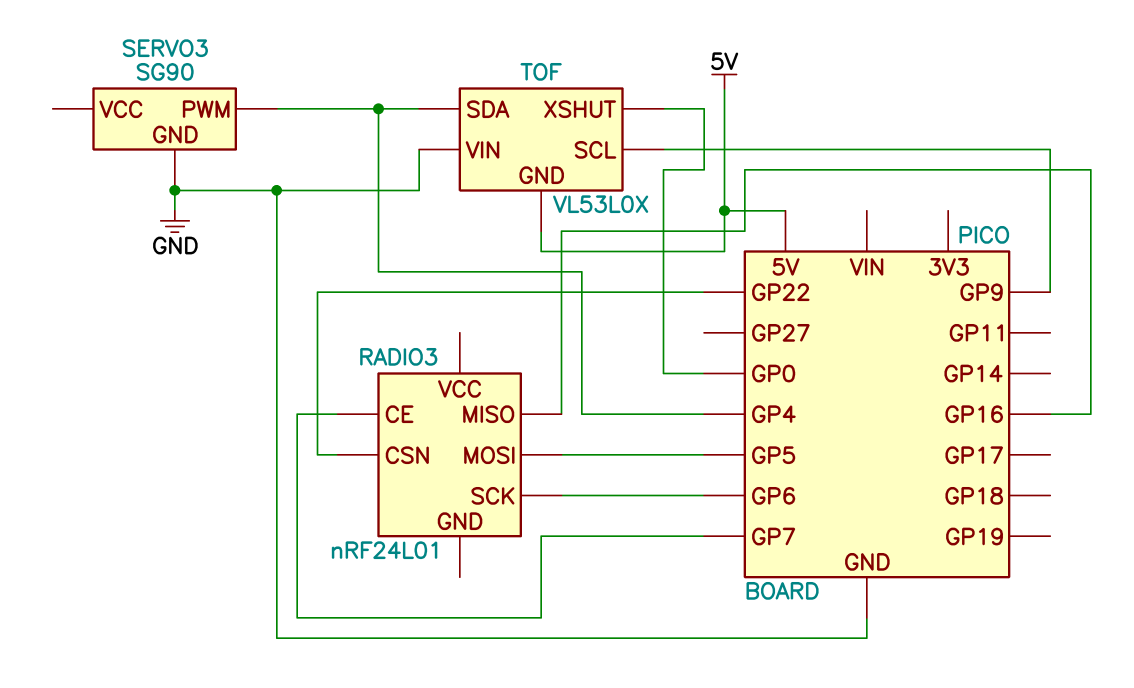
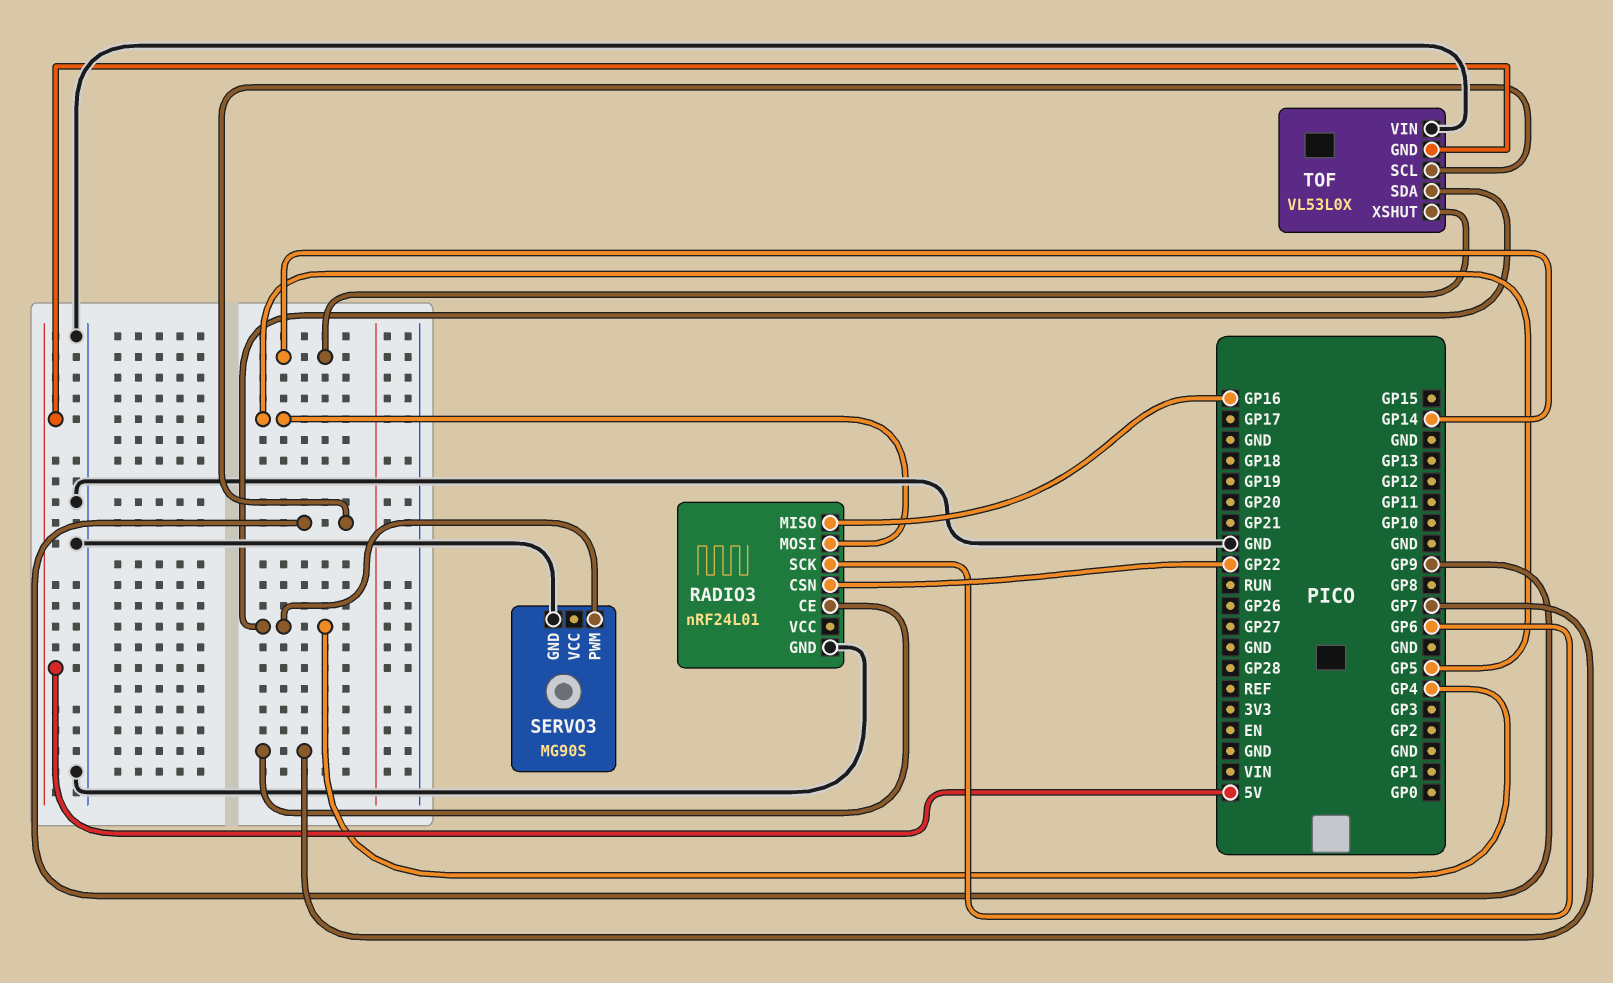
RADIO3 pin GND: none -> GND
SERVO3: SG90 -> MG90S
TOF pin XSHUT: GP0 -> GP14

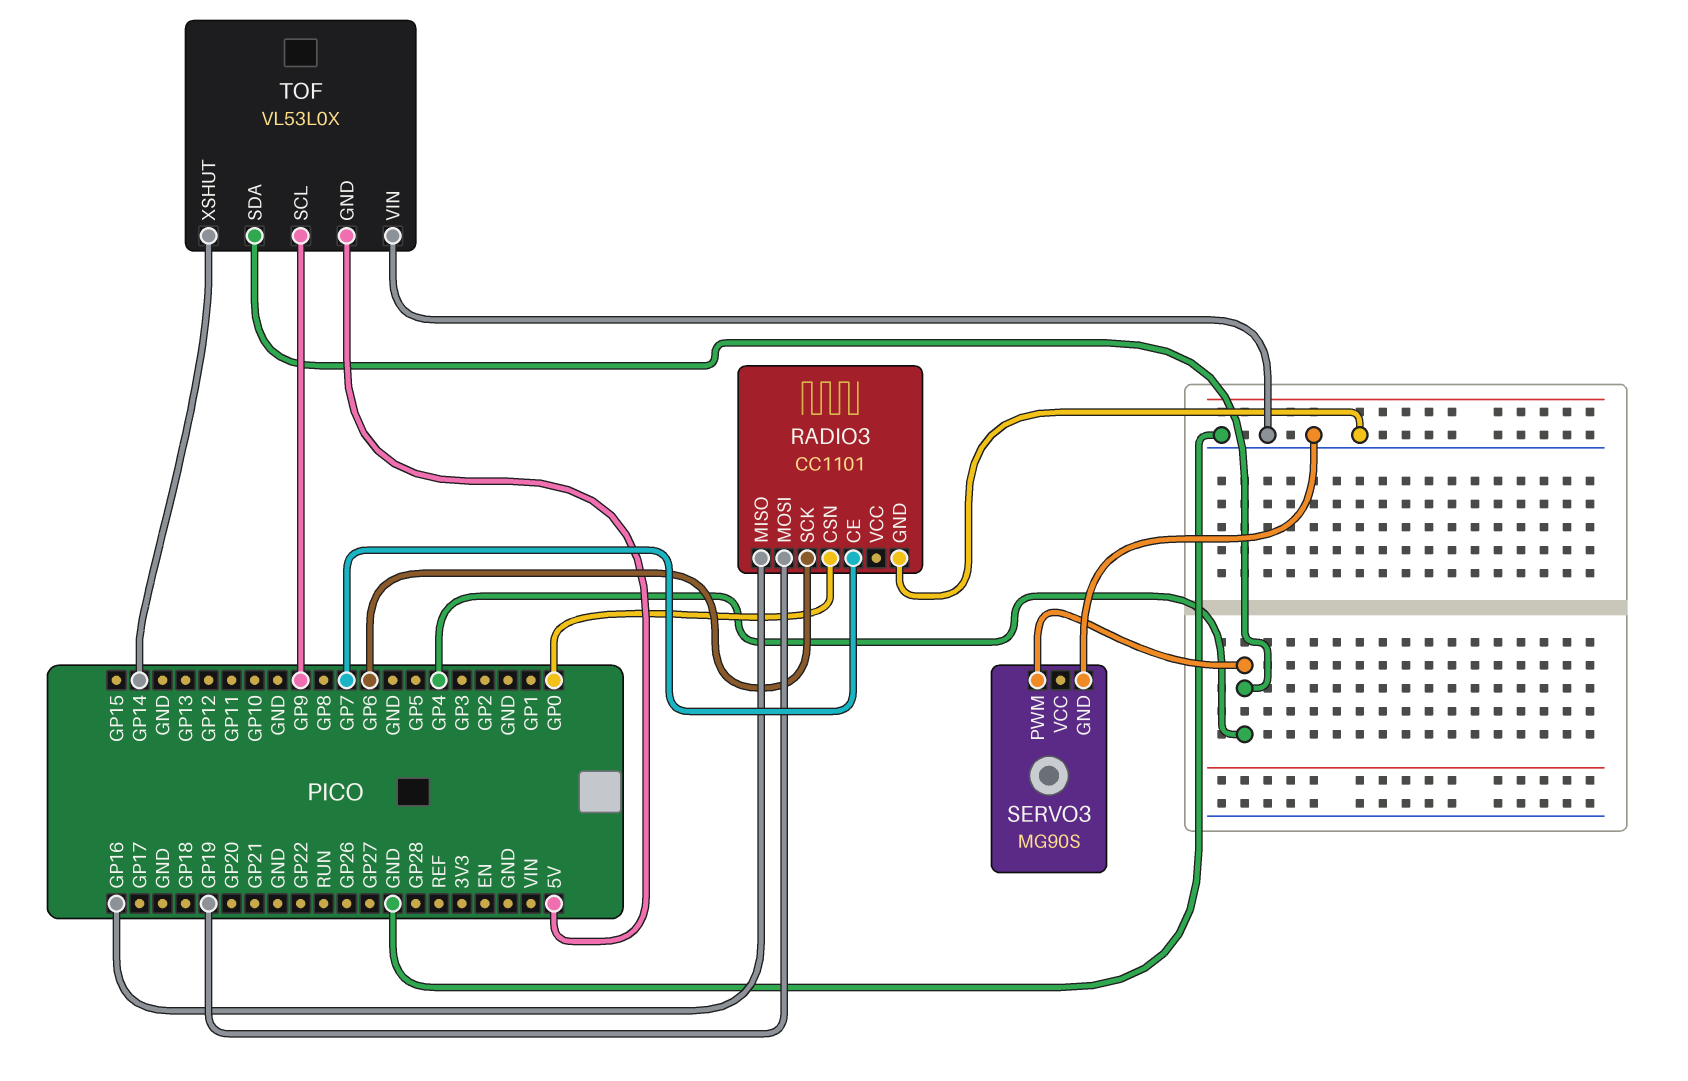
RADIO3: nRF24L01 -> CC1101
RADIO3 pin CSN: GP22 -> GP0
RADIO3 pin MOSI: GP5 -> GP19

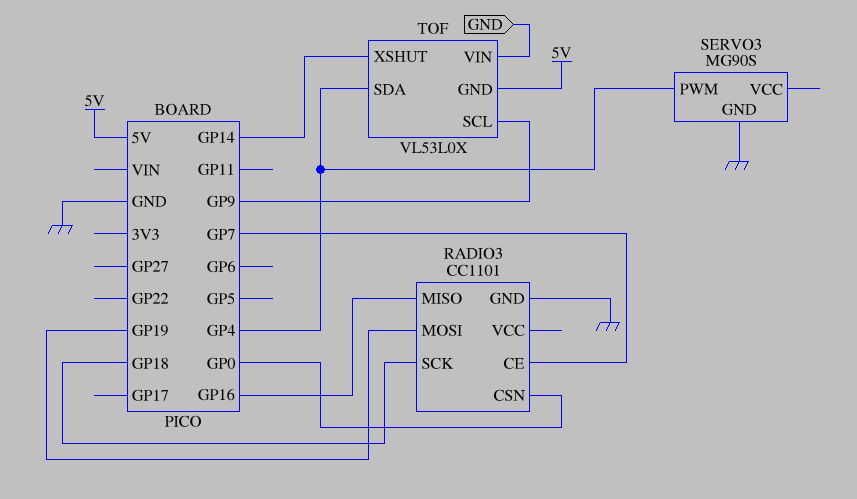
RADIO3 pin SCK: GP6 -> GP18

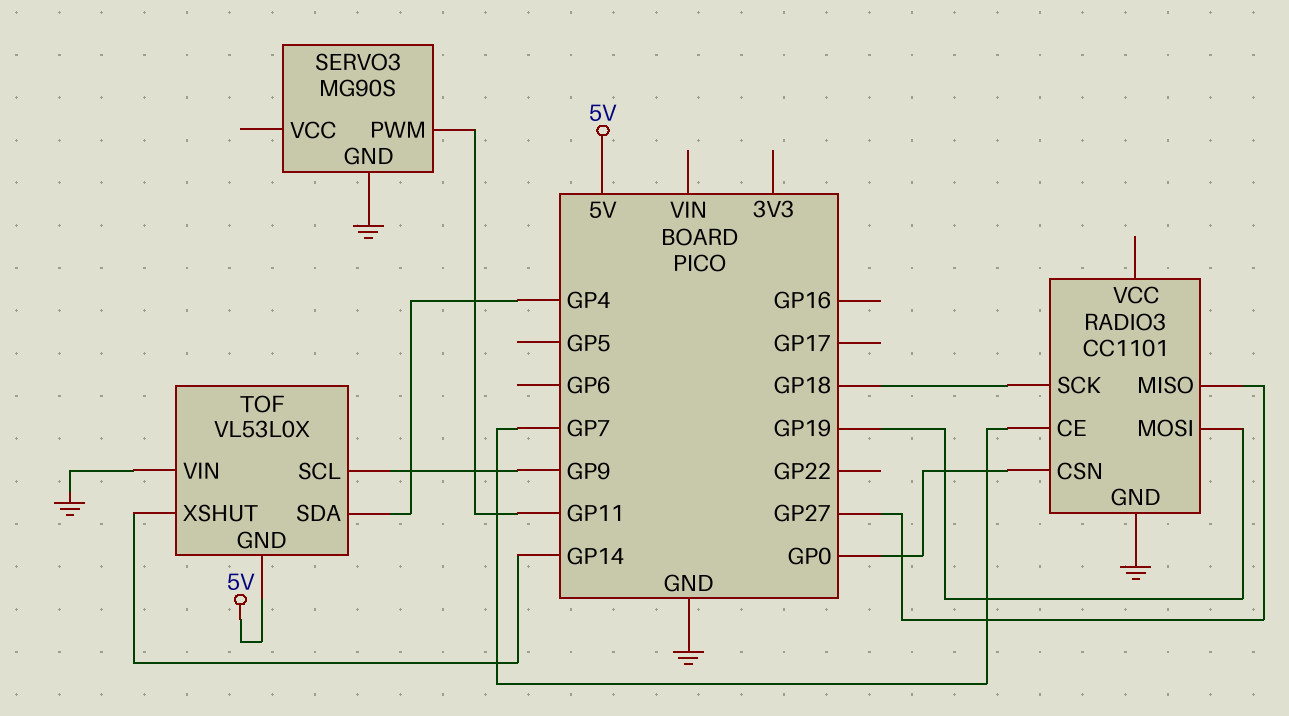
RADIO3 pin MISO: GP16 -> GP27
SERVO3 pin PWM: GP4 -> GP11

